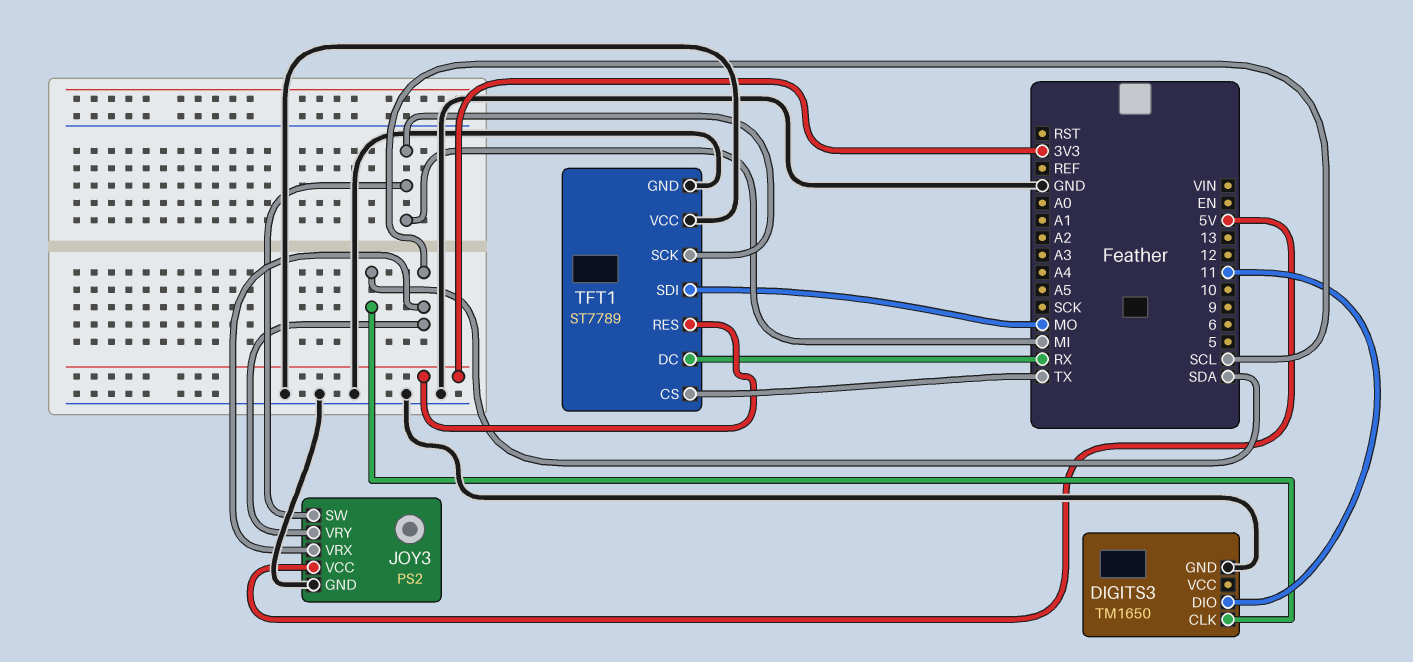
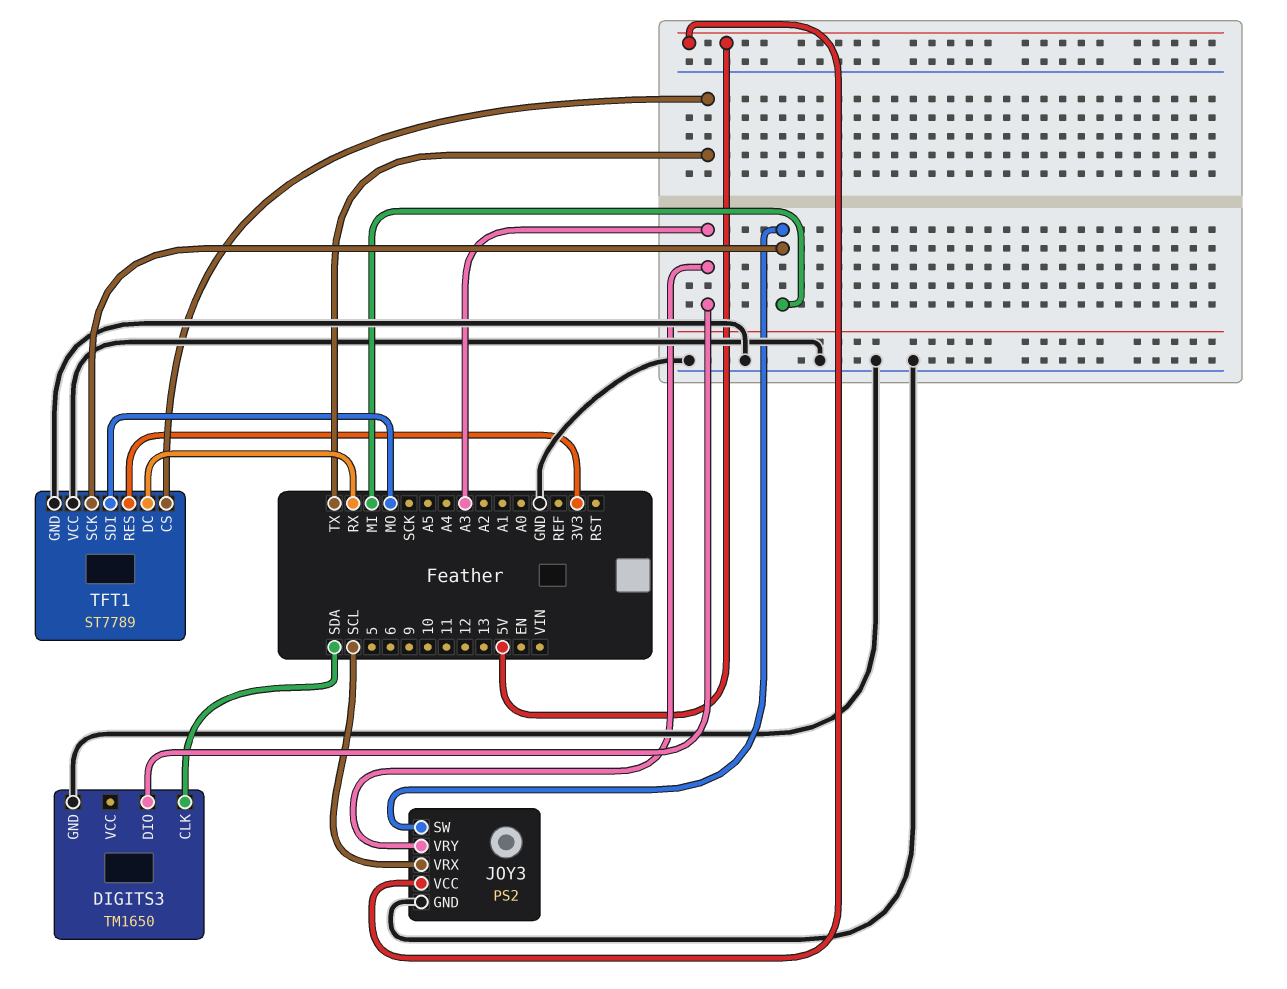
DIGITS3 pin DIO: 11 -> A3
JOY3 pin VRY: SCL -> A3

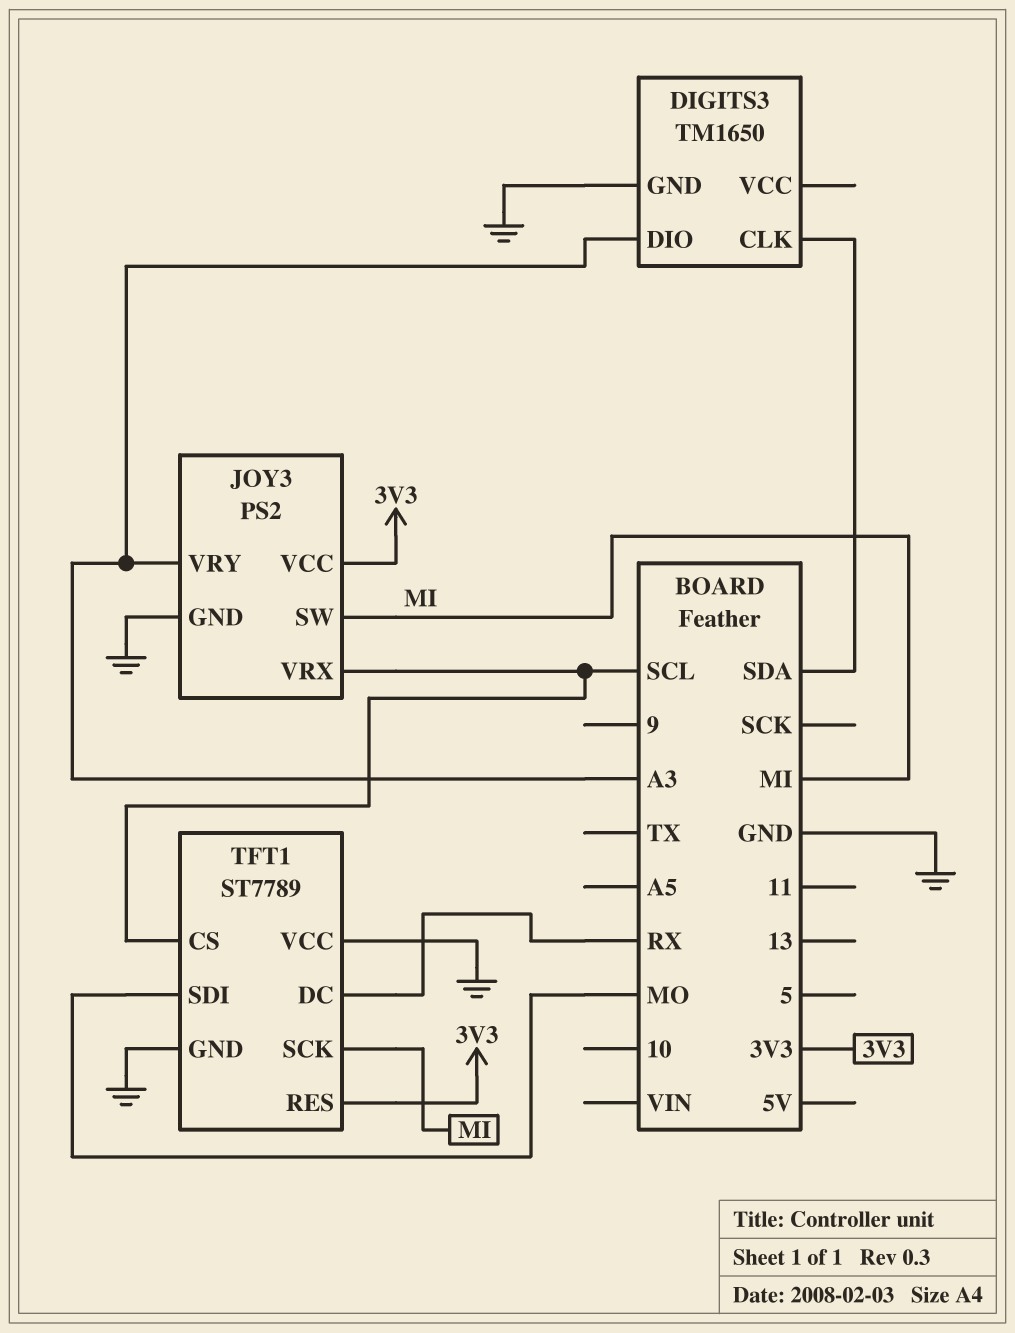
JOY3 pin VCC: 5V -> 3V3
TFT1 pin CS: TX -> SCL

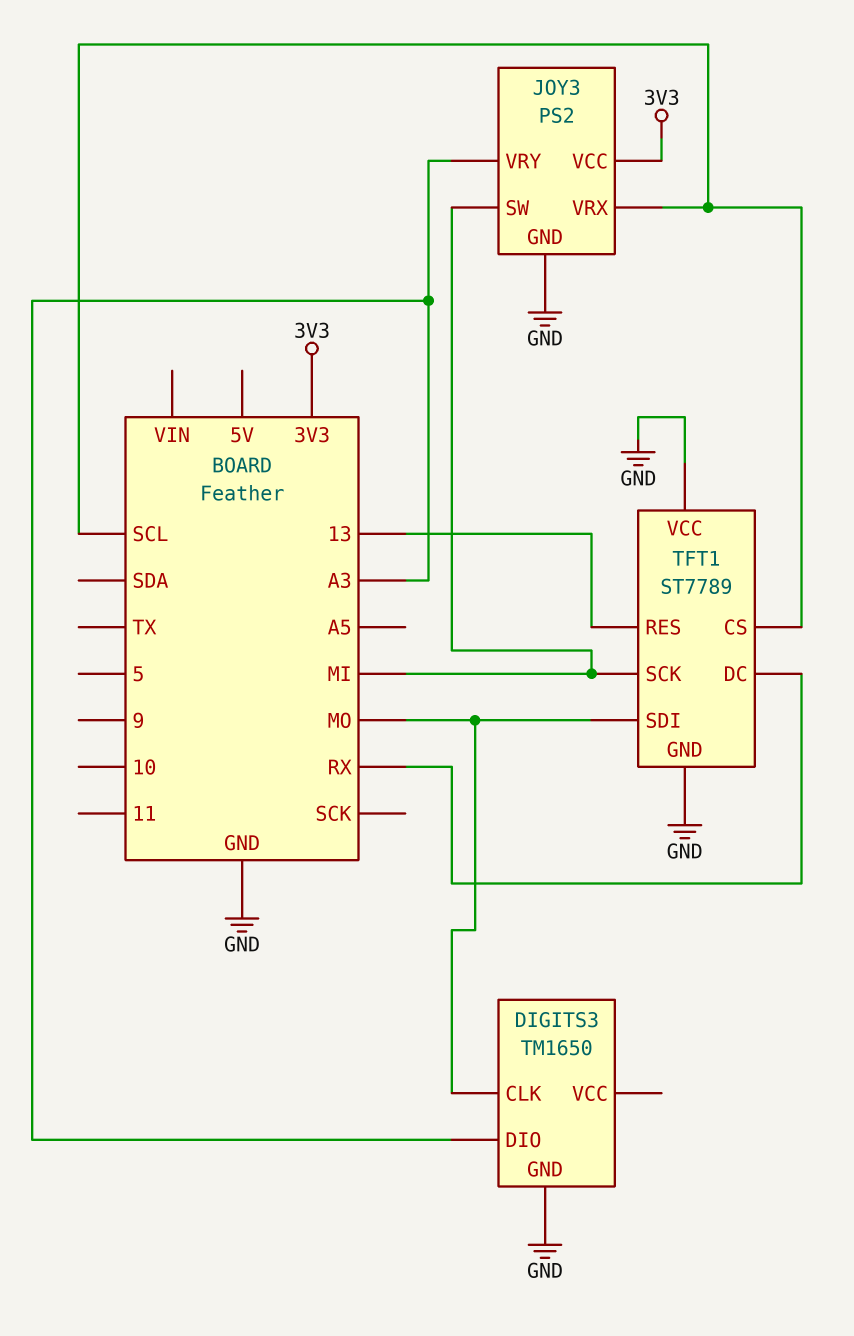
DIGITS3 pin CLK: SDA -> MO
TFT1 pin RES: 3V3 -> 13

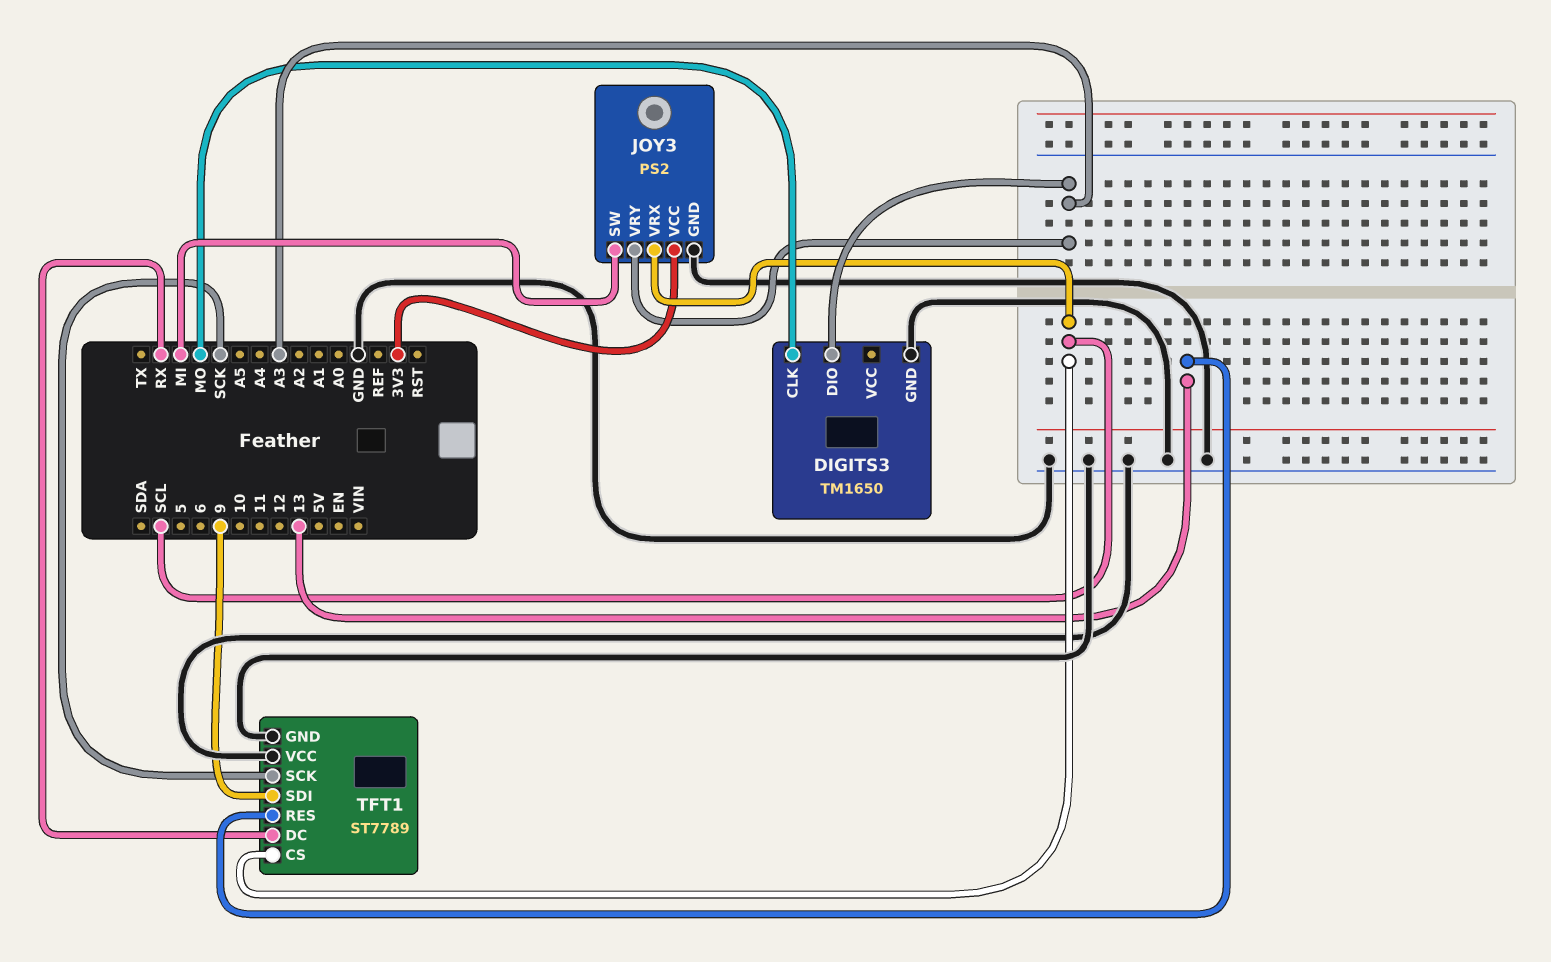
TFT1 pin SCK: MI -> SCK
TFT1 pin SDI: MO -> 9

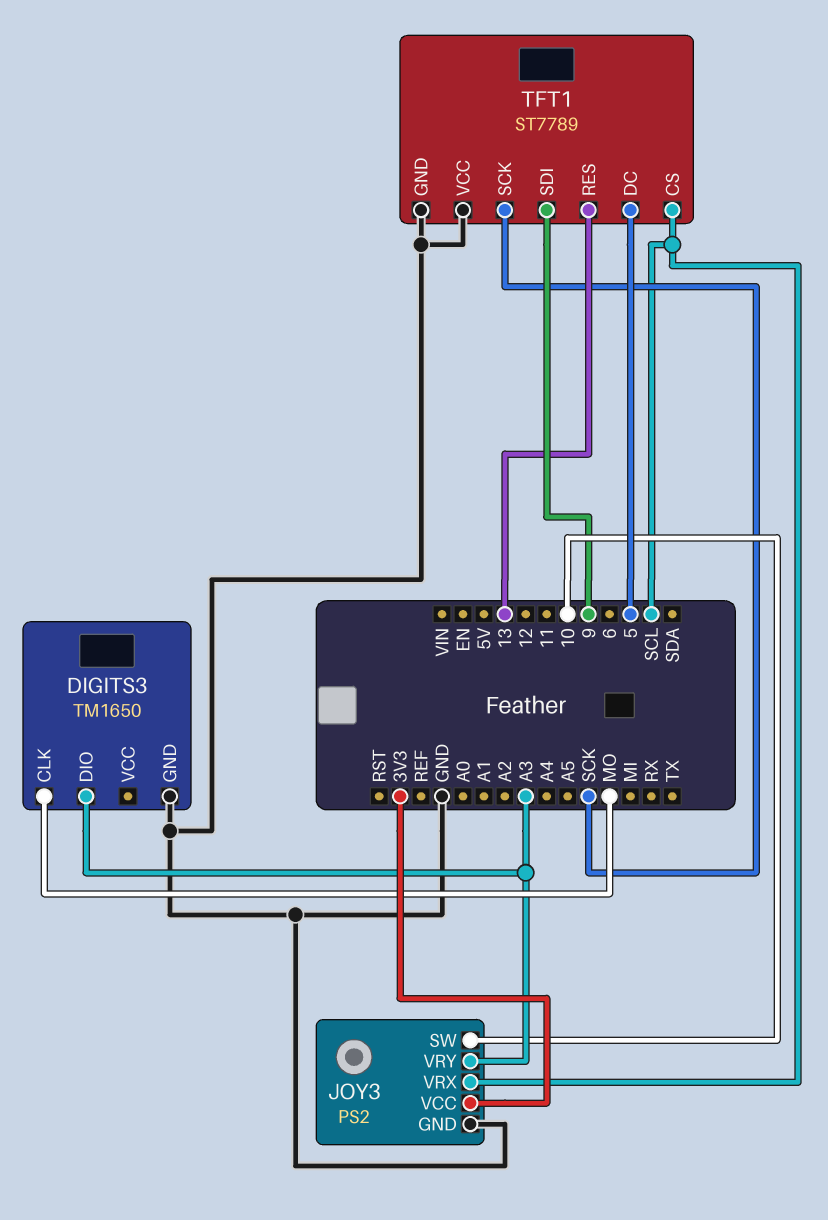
JOY3 pin SW: MI -> 10
TFT1 pin DC: RX -> 5

